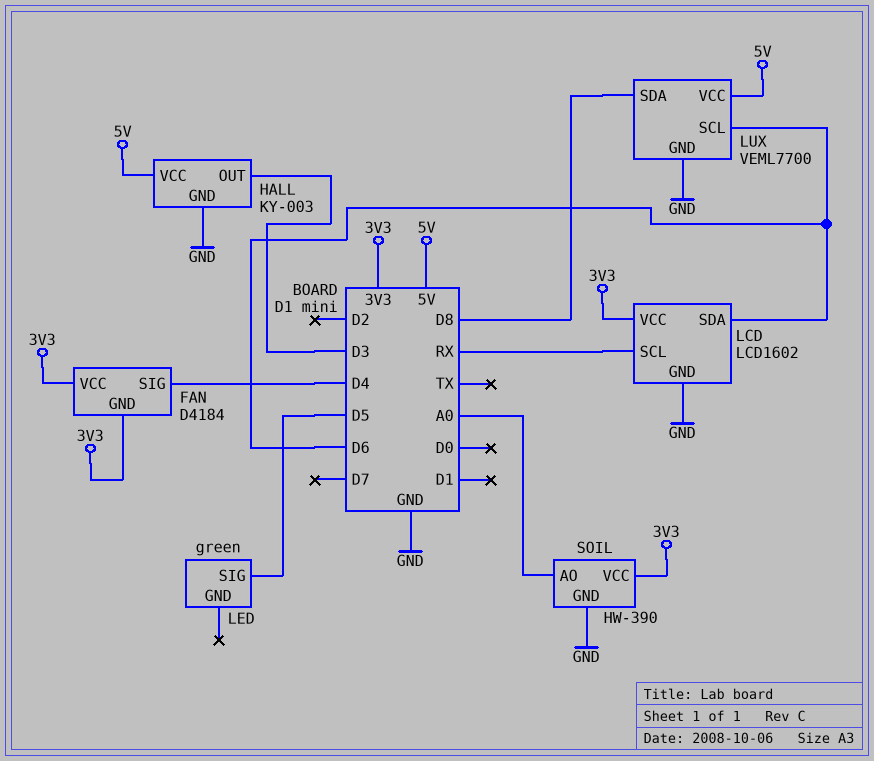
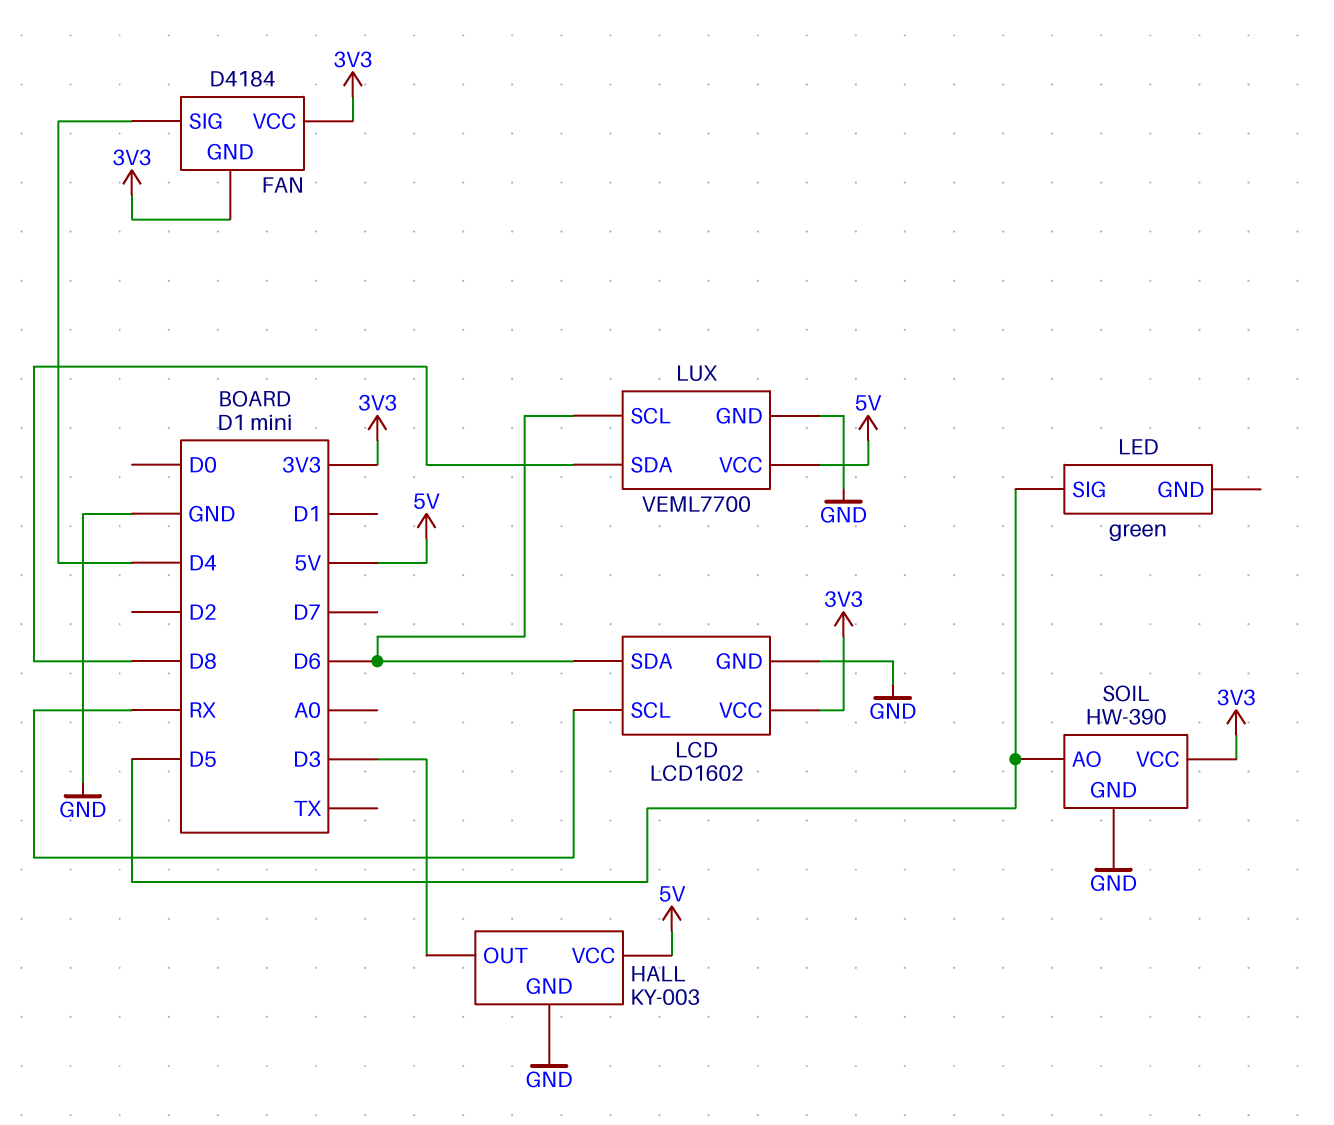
SOIL pin AO: A0 -> D5

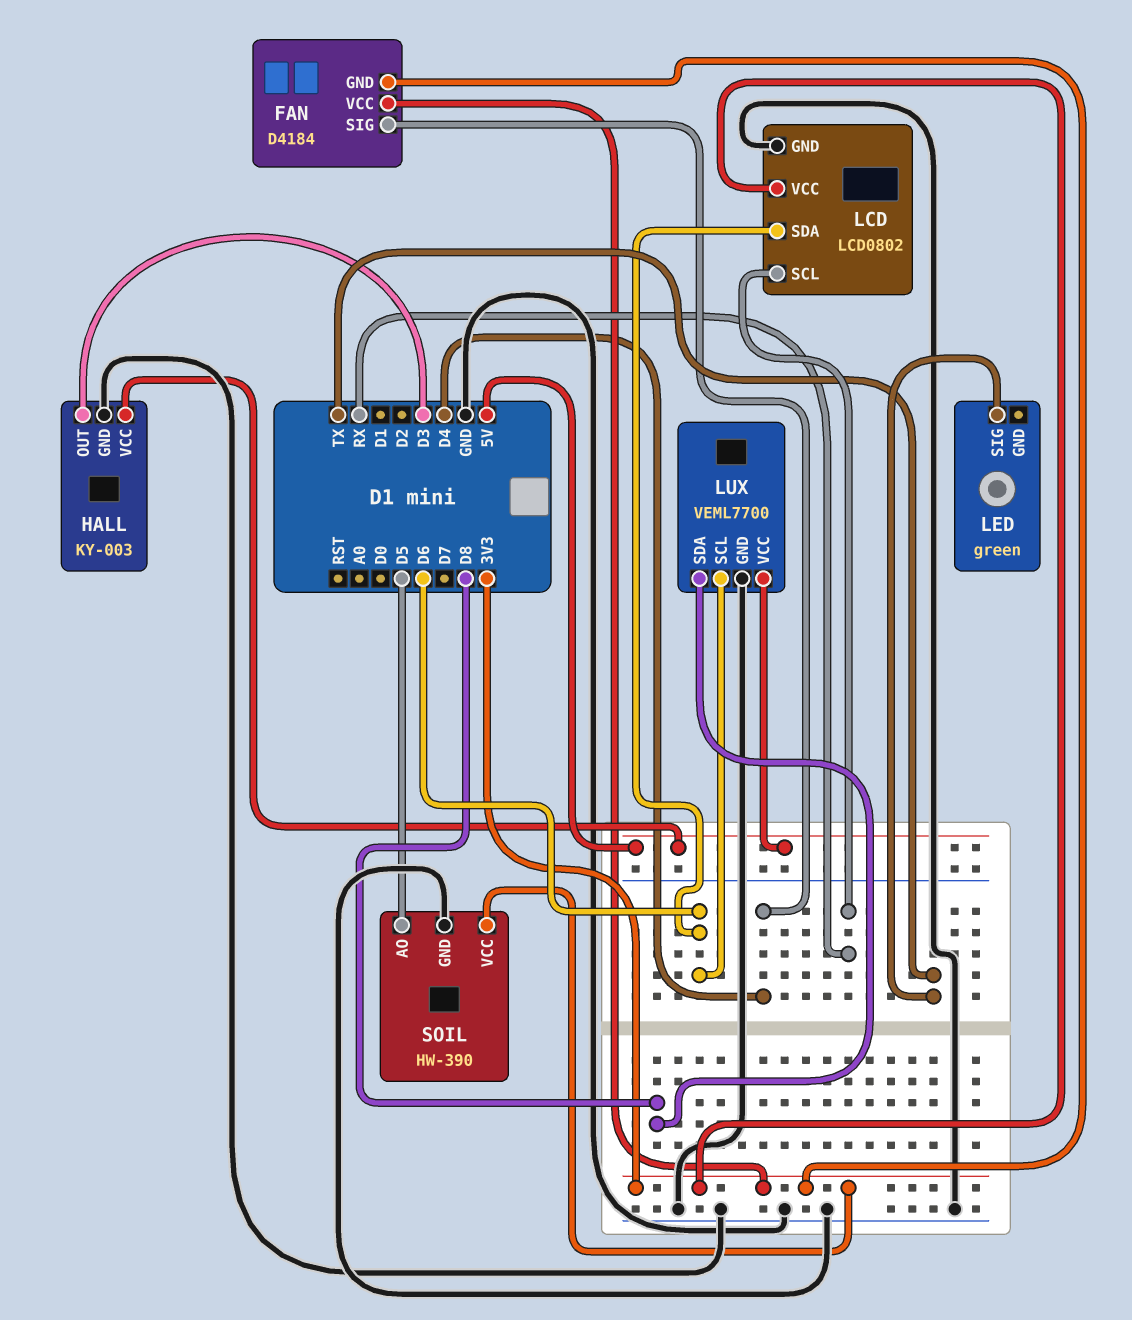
LCD: LCD1602 -> LCD0802
LED pin SIG: D5 -> TX

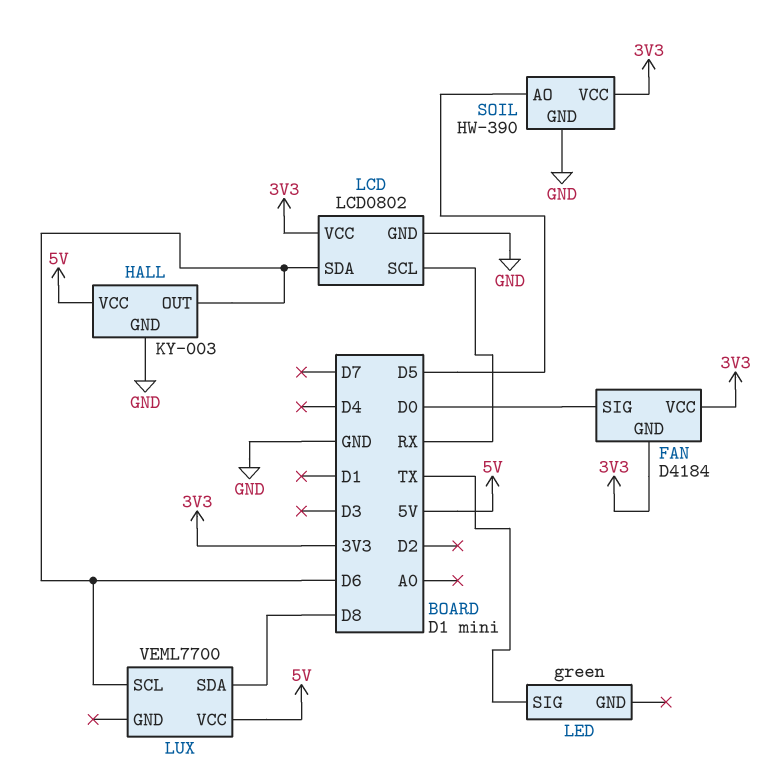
FAN pin SIG: D4 -> D0
HALL pin OUT: D3 -> D6
LUX pin GND: GND -> none

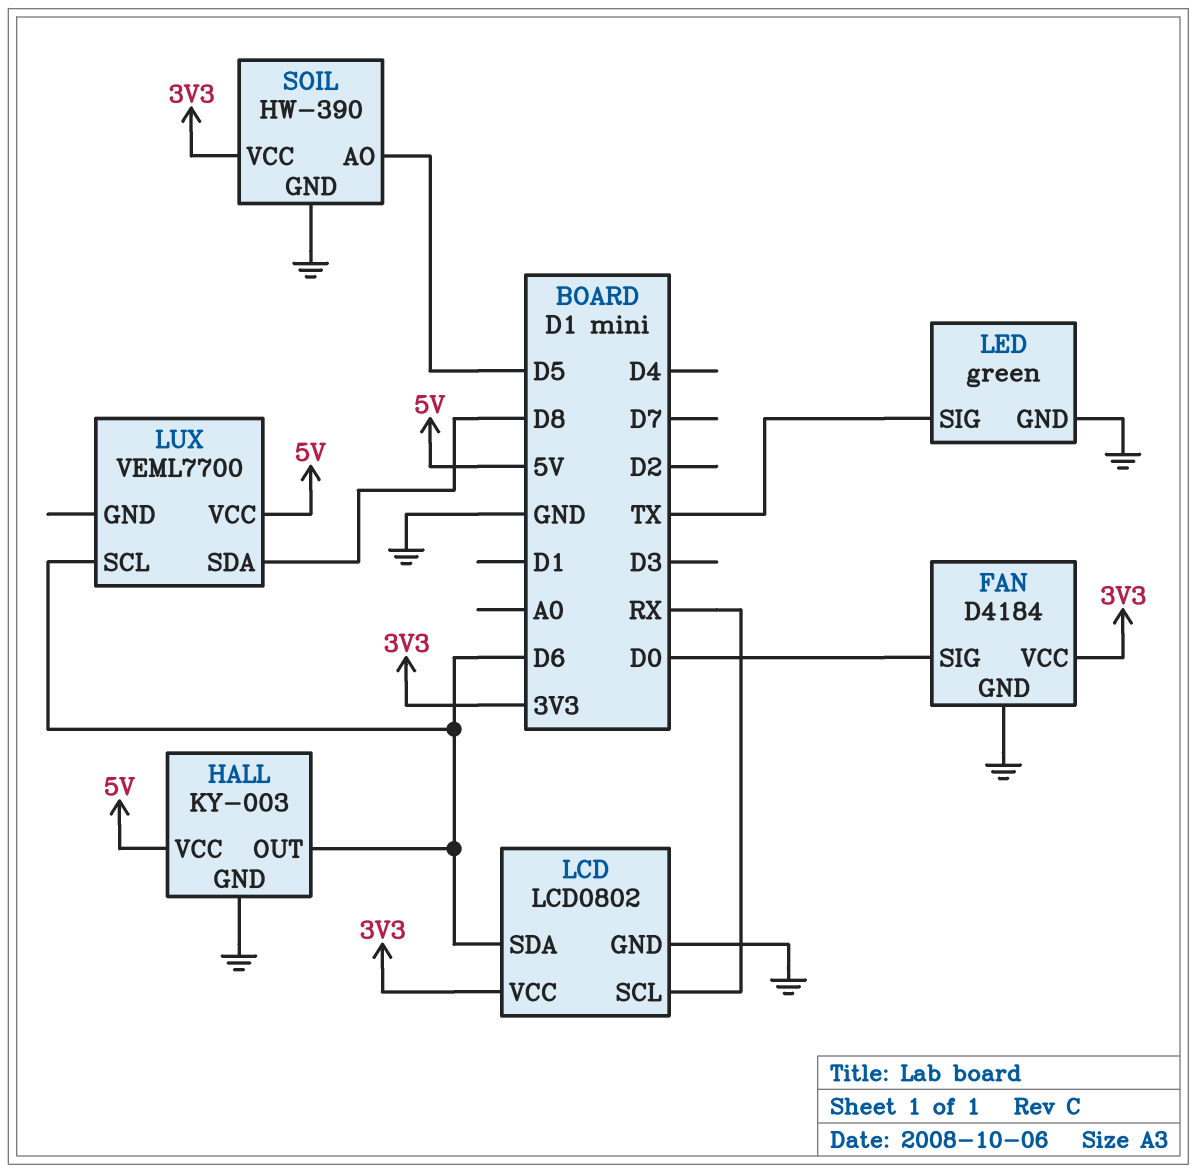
FAN pin GND: 3V3 -> GND
LED pin GND: none -> GND

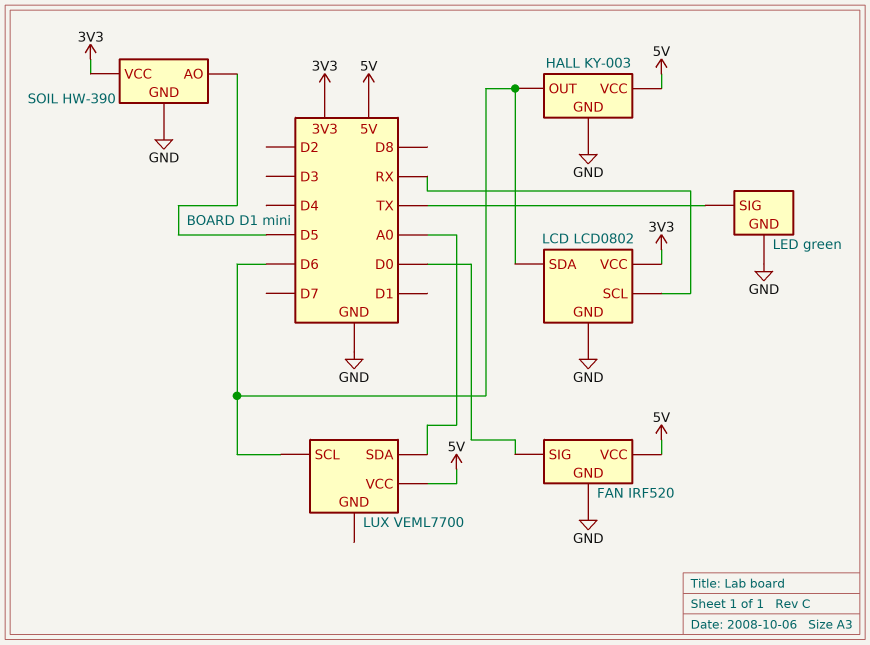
FAN: D4184 -> IRF520
FAN pin VCC: 3V3 -> 5V
LUX pin SDA: D8 -> A0

